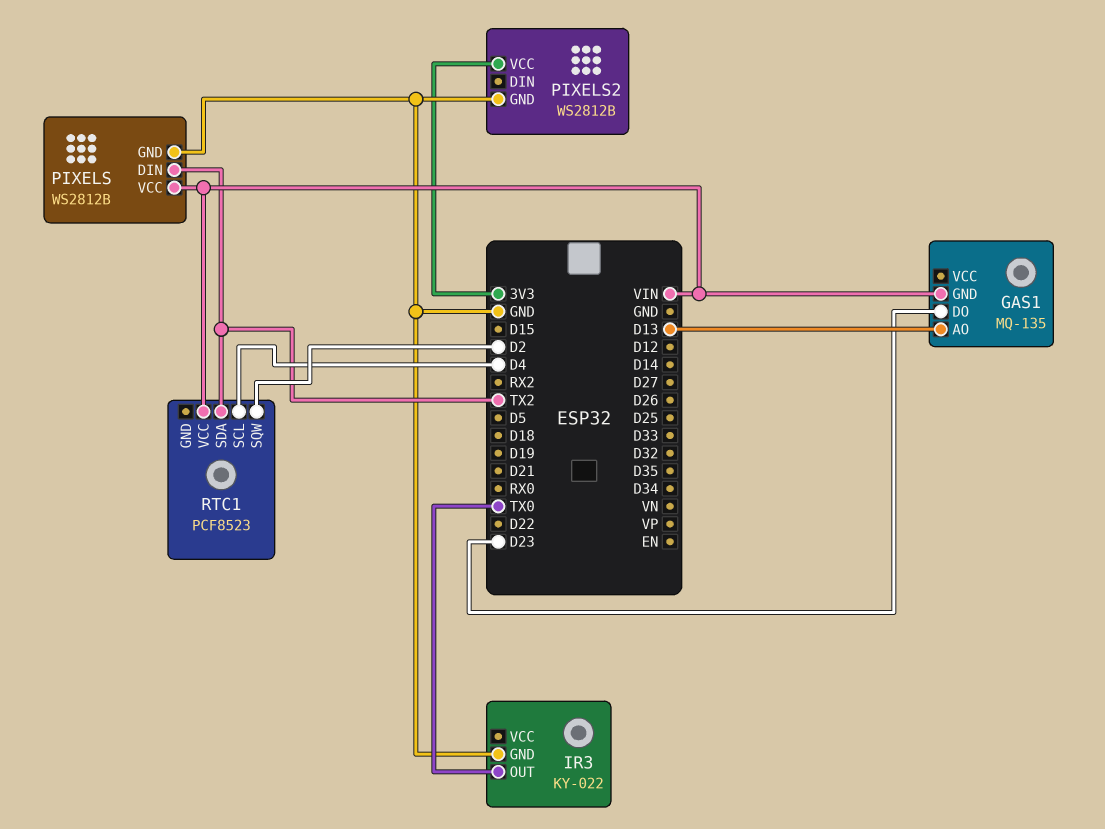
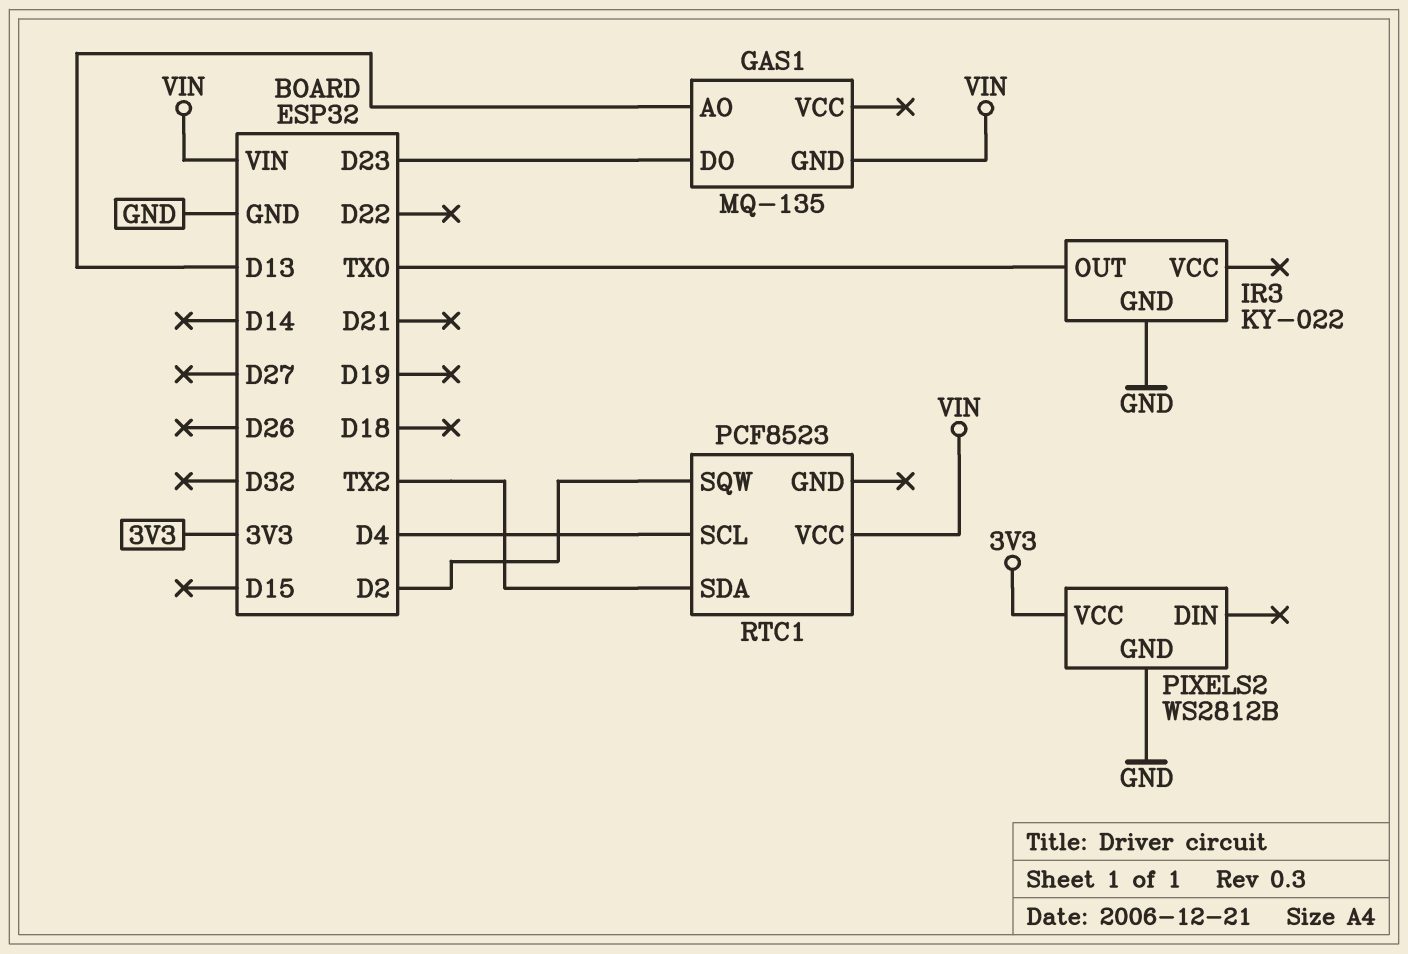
PIXELS: WS2812B -> none
PIXELS pin DIN: TX2 -> none
PIXELS pin GND: GND -> none
PIXELS pin VCC: VIN -> none

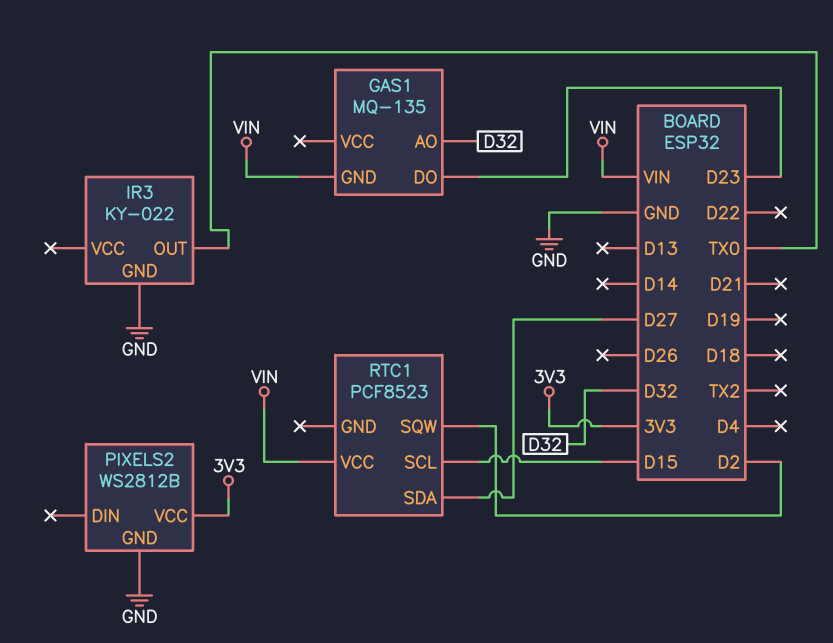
GAS1 pin AO: D13 -> D32
RTC1 pin SCL: D4 -> D15
RTC1 pin SDA: TX2 -> D27

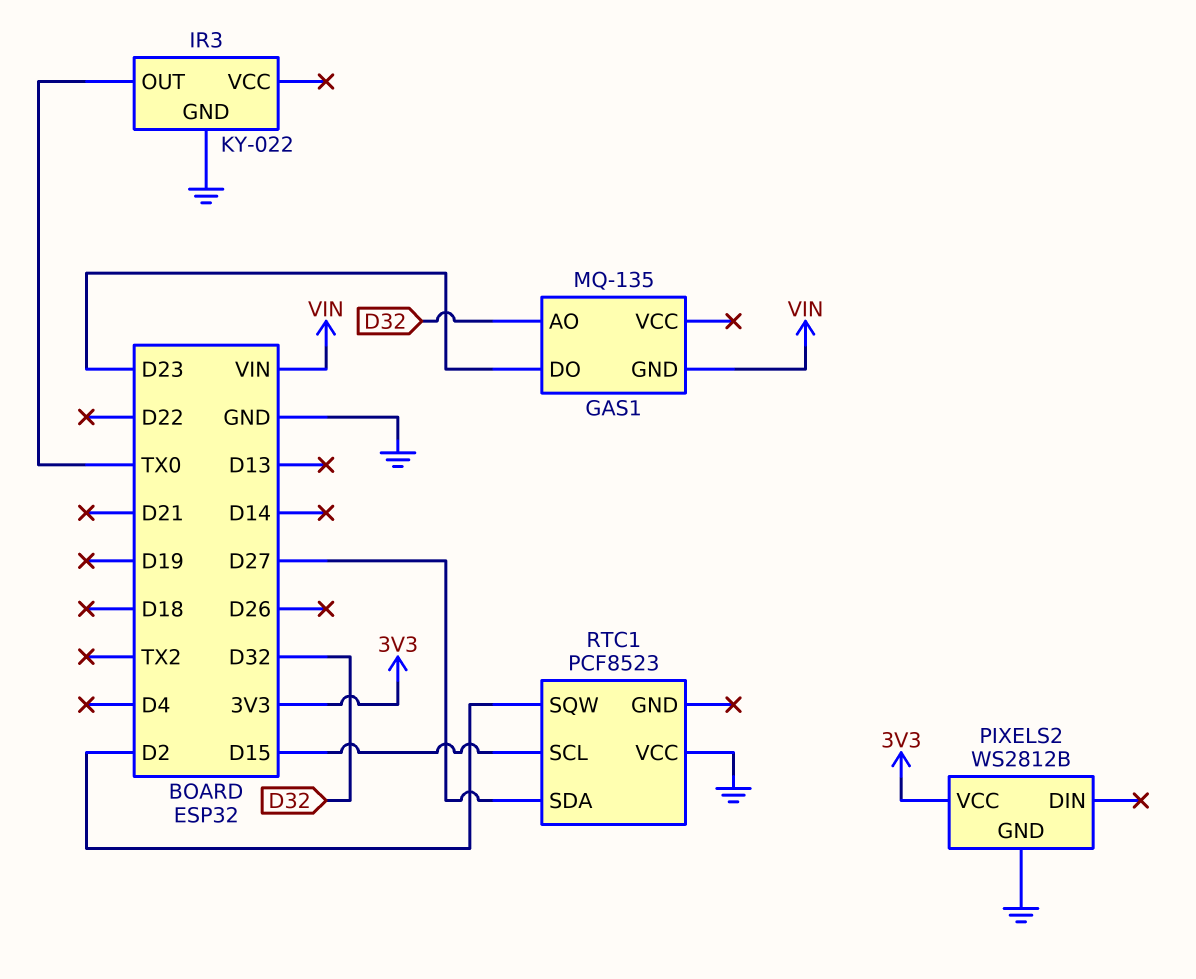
RTC1 pin VCC: VIN -> GND

